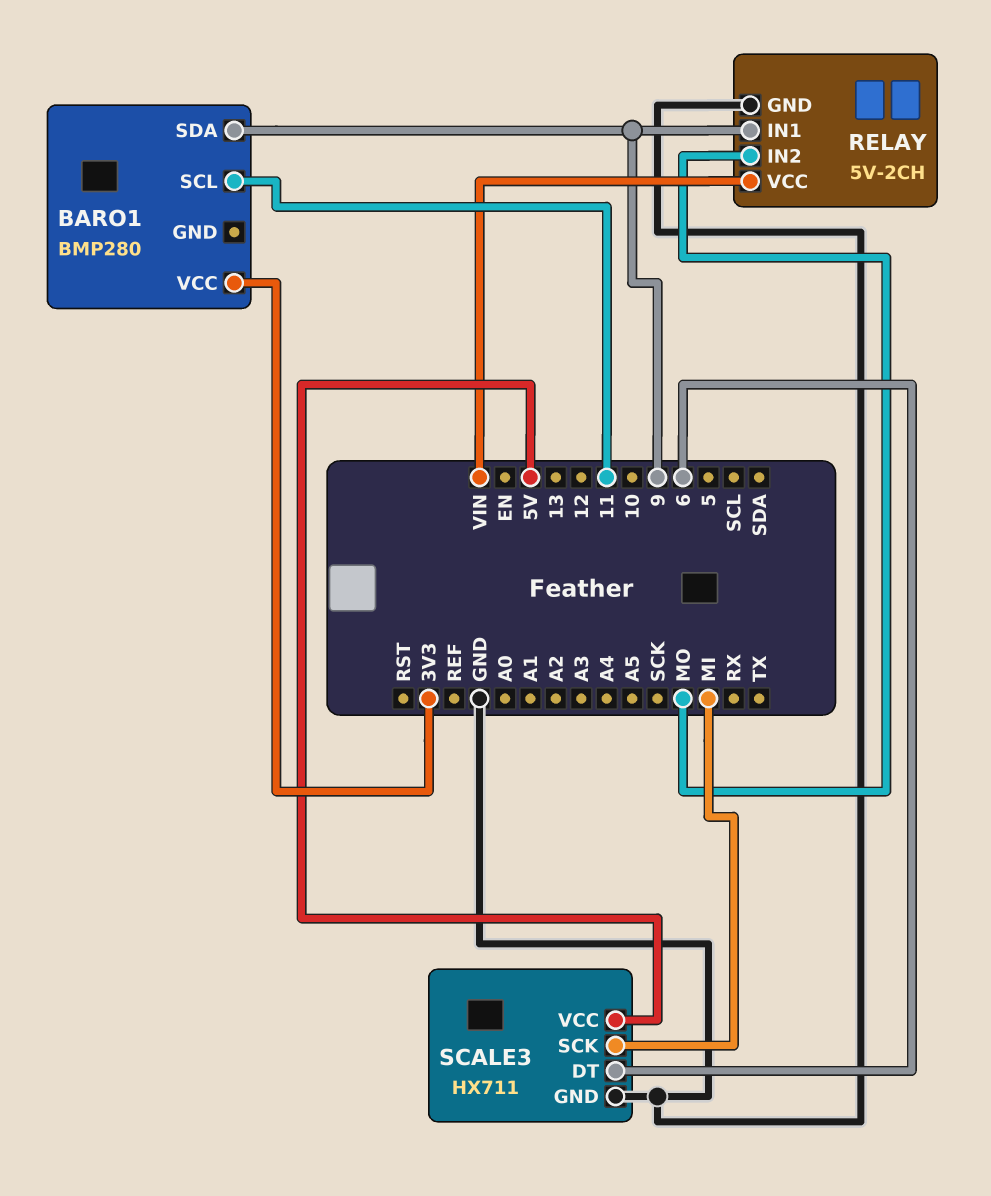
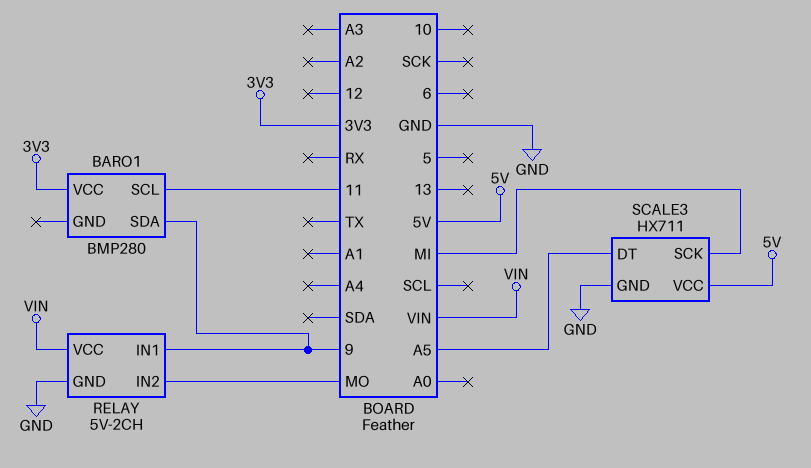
SCALE3 pin DT: 6 -> A5

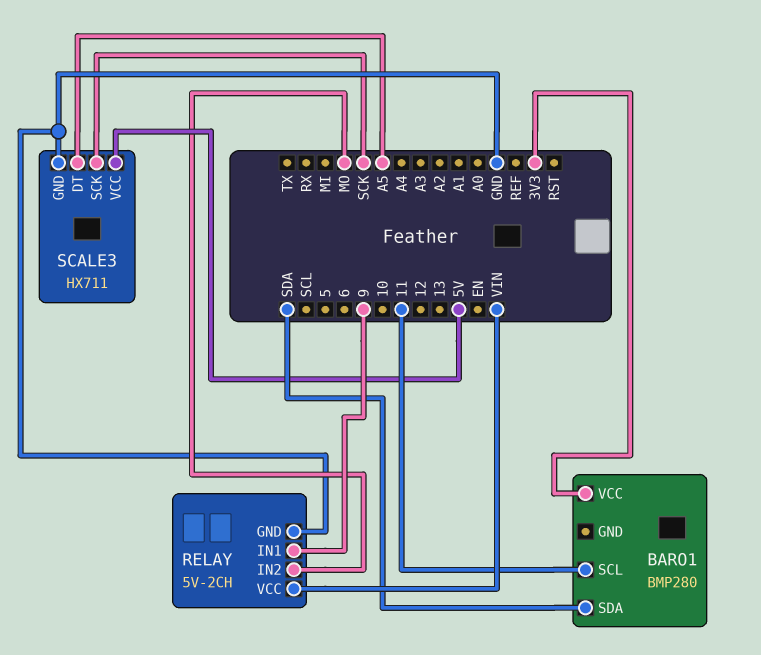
BARO1 pin SDA: 9 -> SDA
SCALE3 pin SCK: MI -> SCK

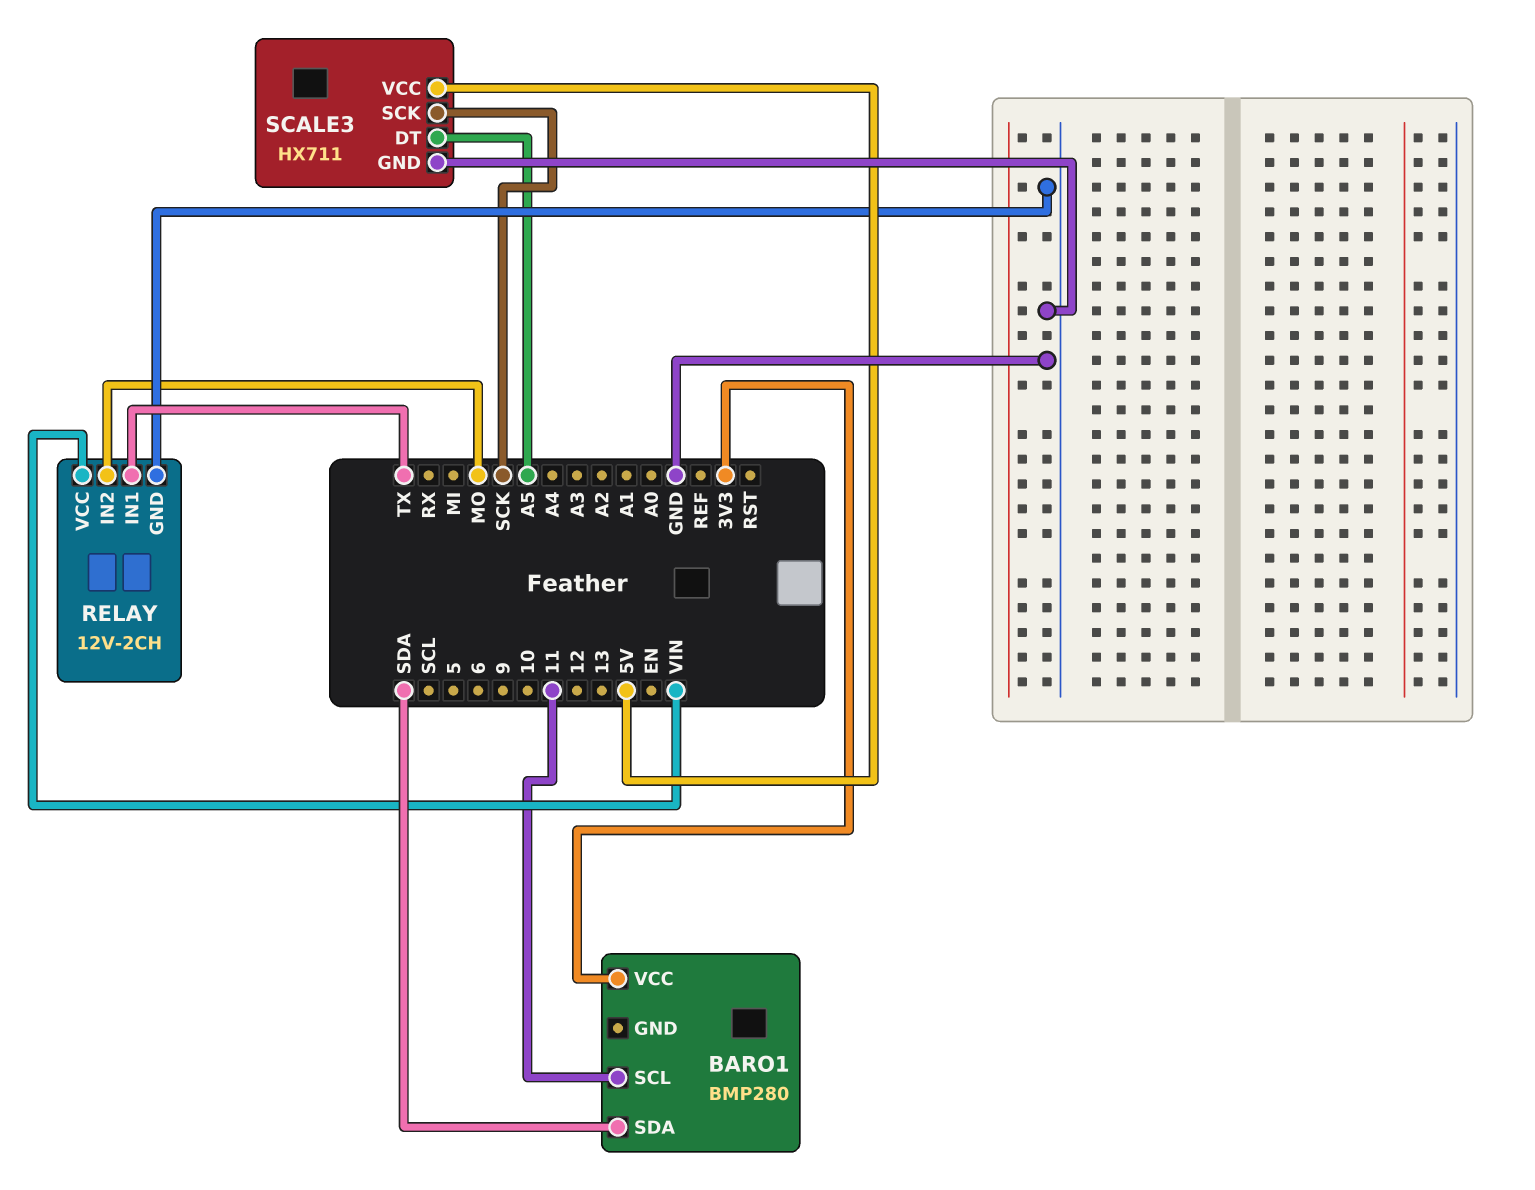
RELAY: 5V-2CH -> 12V-2CH
RELAY pin IN1: 9 -> TX

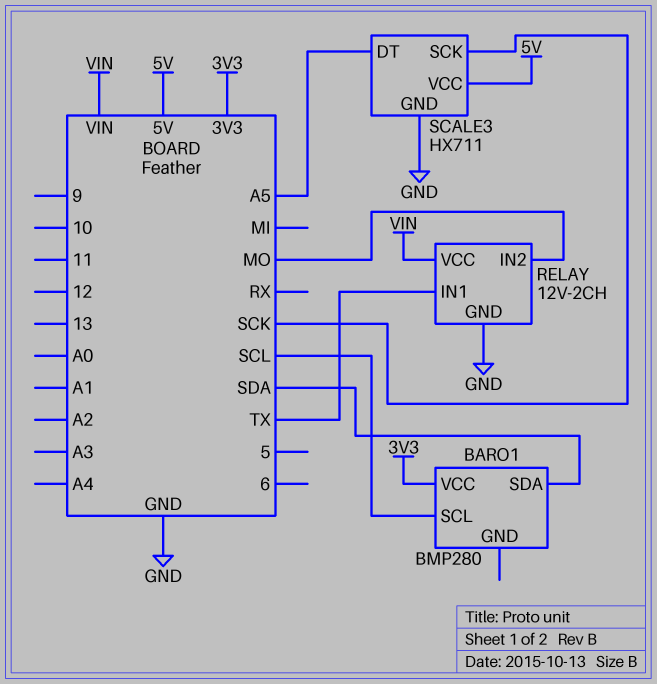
BARO1 pin SCL: 11 -> SCL

